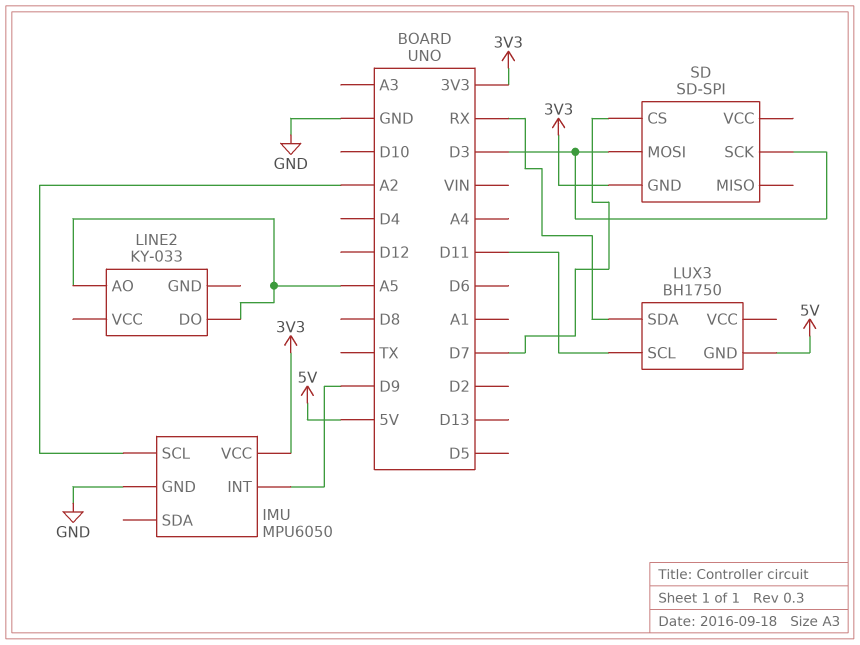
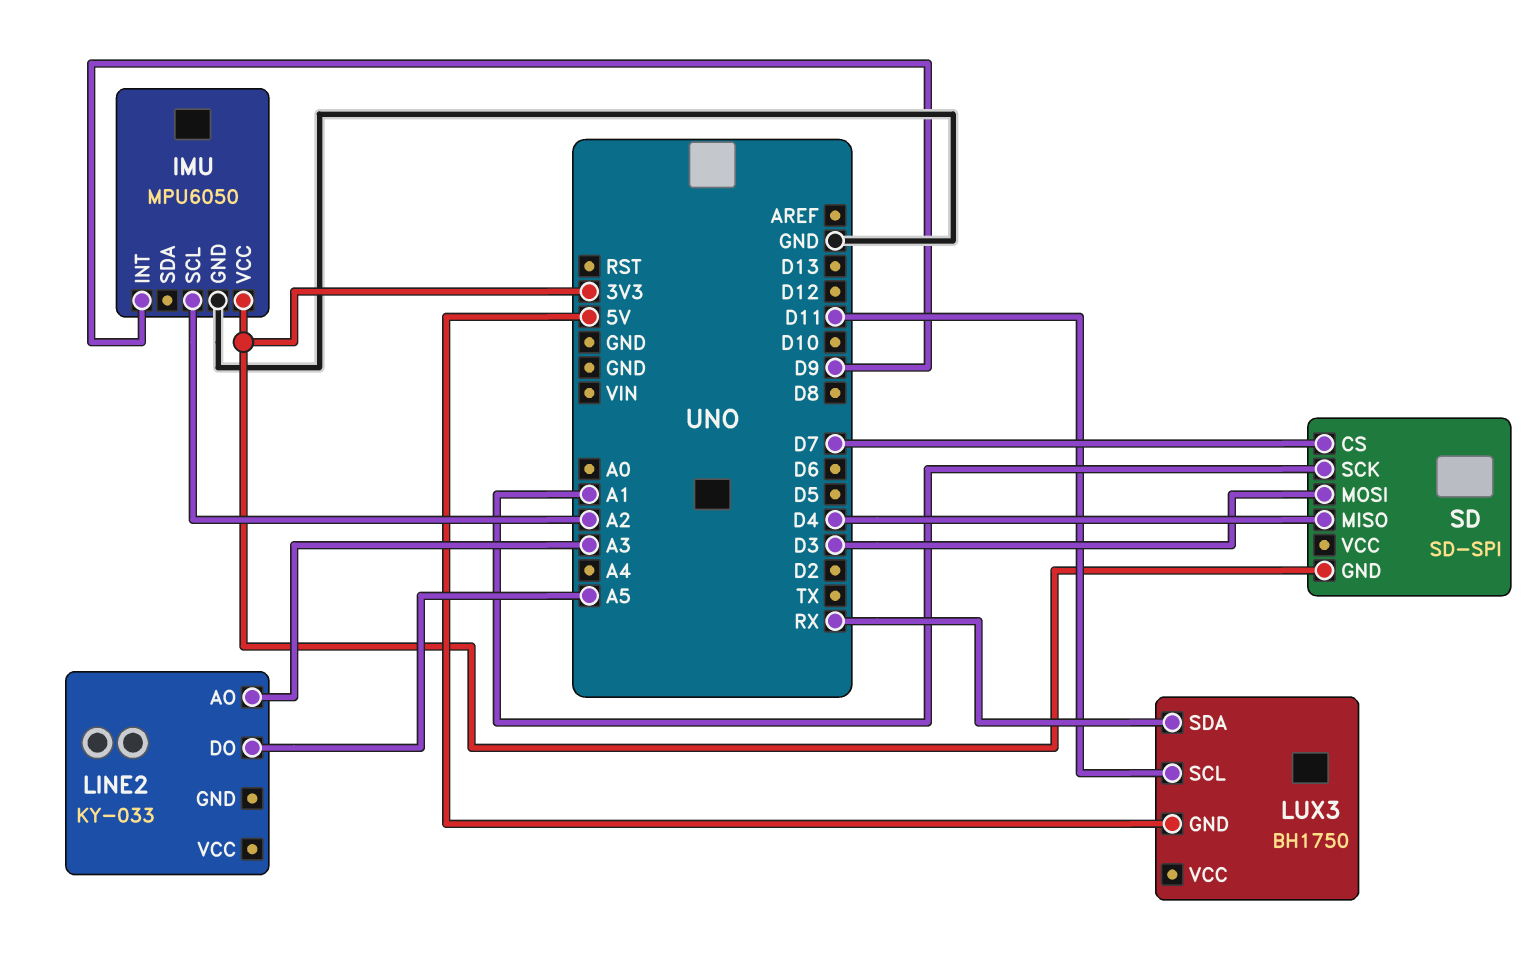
LINE2 pin AO: A5 -> A3
SD pin MISO: none -> D4
SD pin SCK: D3 -> A1

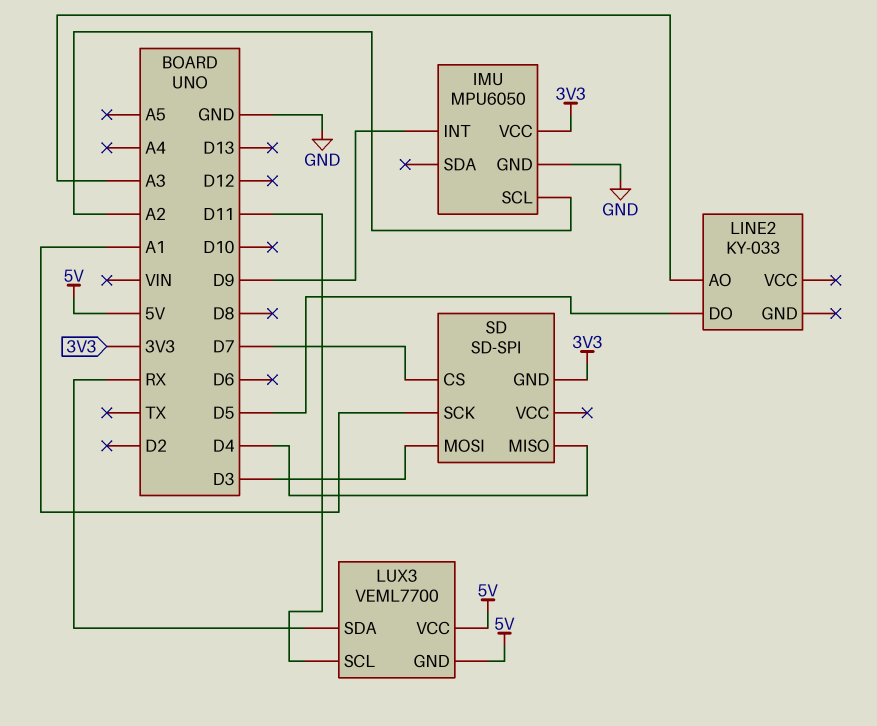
LINE2 pin DO: A5 -> D5
LUX3: BH1750 -> VEML7700
LUX3 pin VCC: none -> 5V

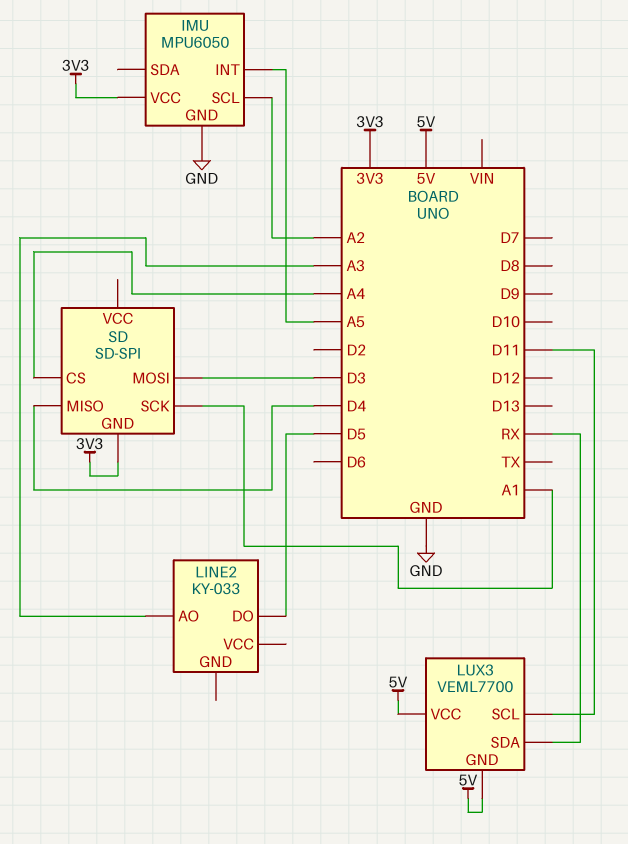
IMU pin INT: D9 -> A5
SD pin CS: D7 -> A4

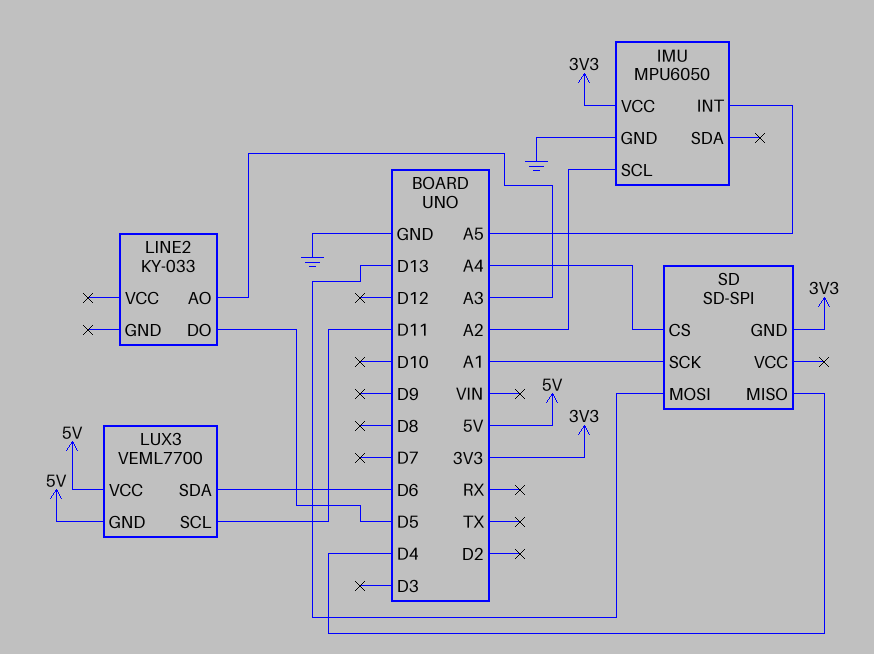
LUX3 pin SDA: RX -> D6
SD pin MOSI: D3 -> D13

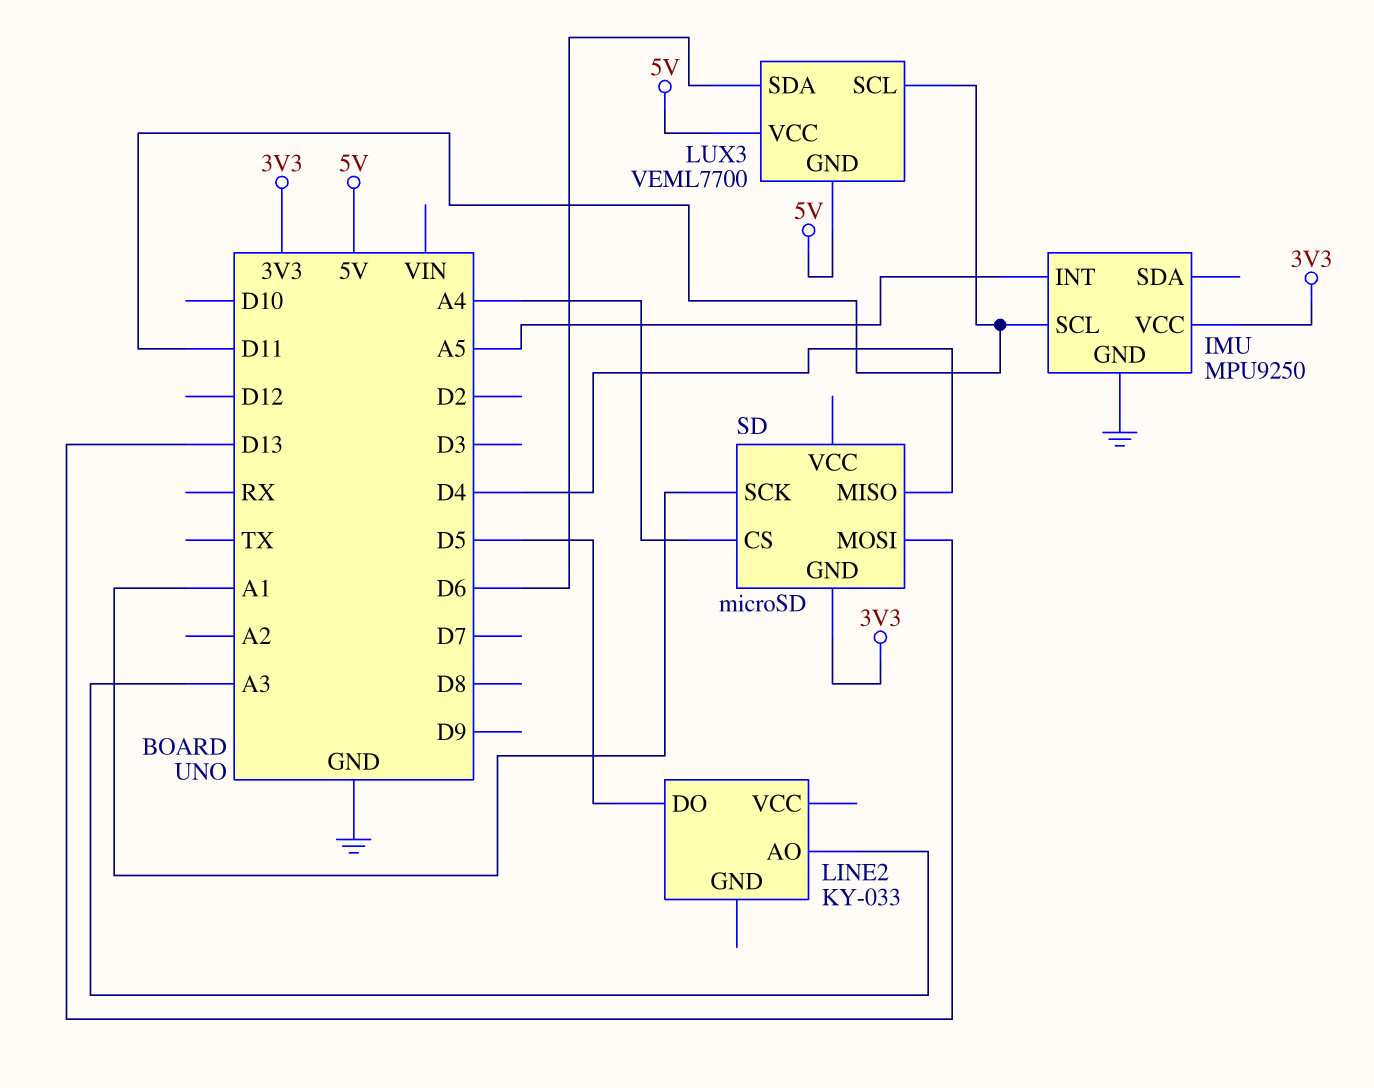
IMU: MPU6050 -> MPU9250
IMU pin SCL: A2 -> D11
SD: SD-SPI -> microSD

